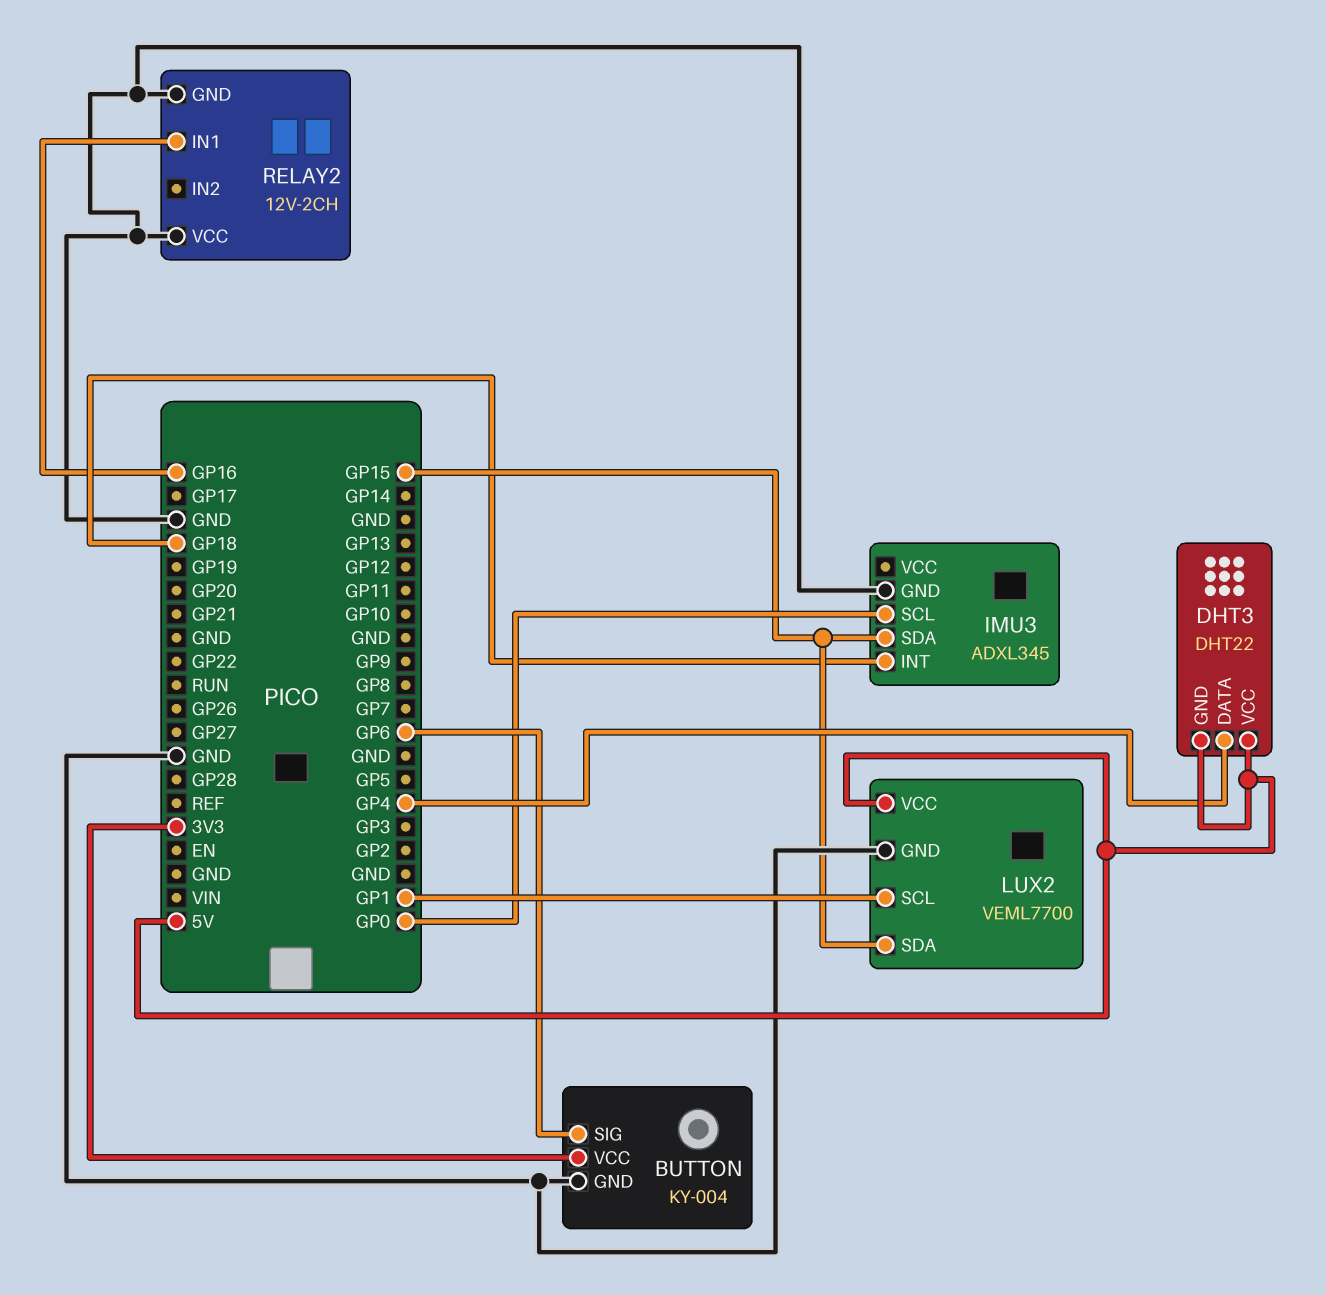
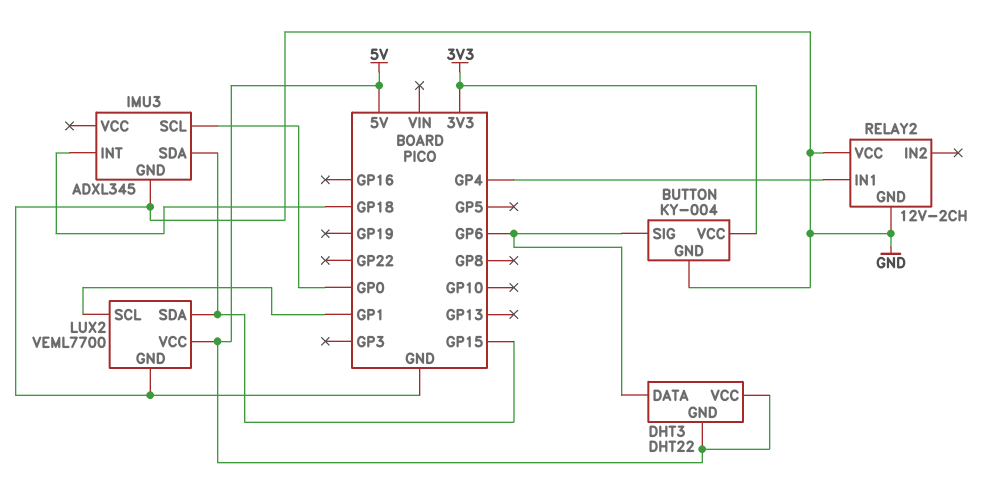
DHT3 pin DATA: GP4 -> GP6
RELAY2 pin IN1: GP16 -> GP4

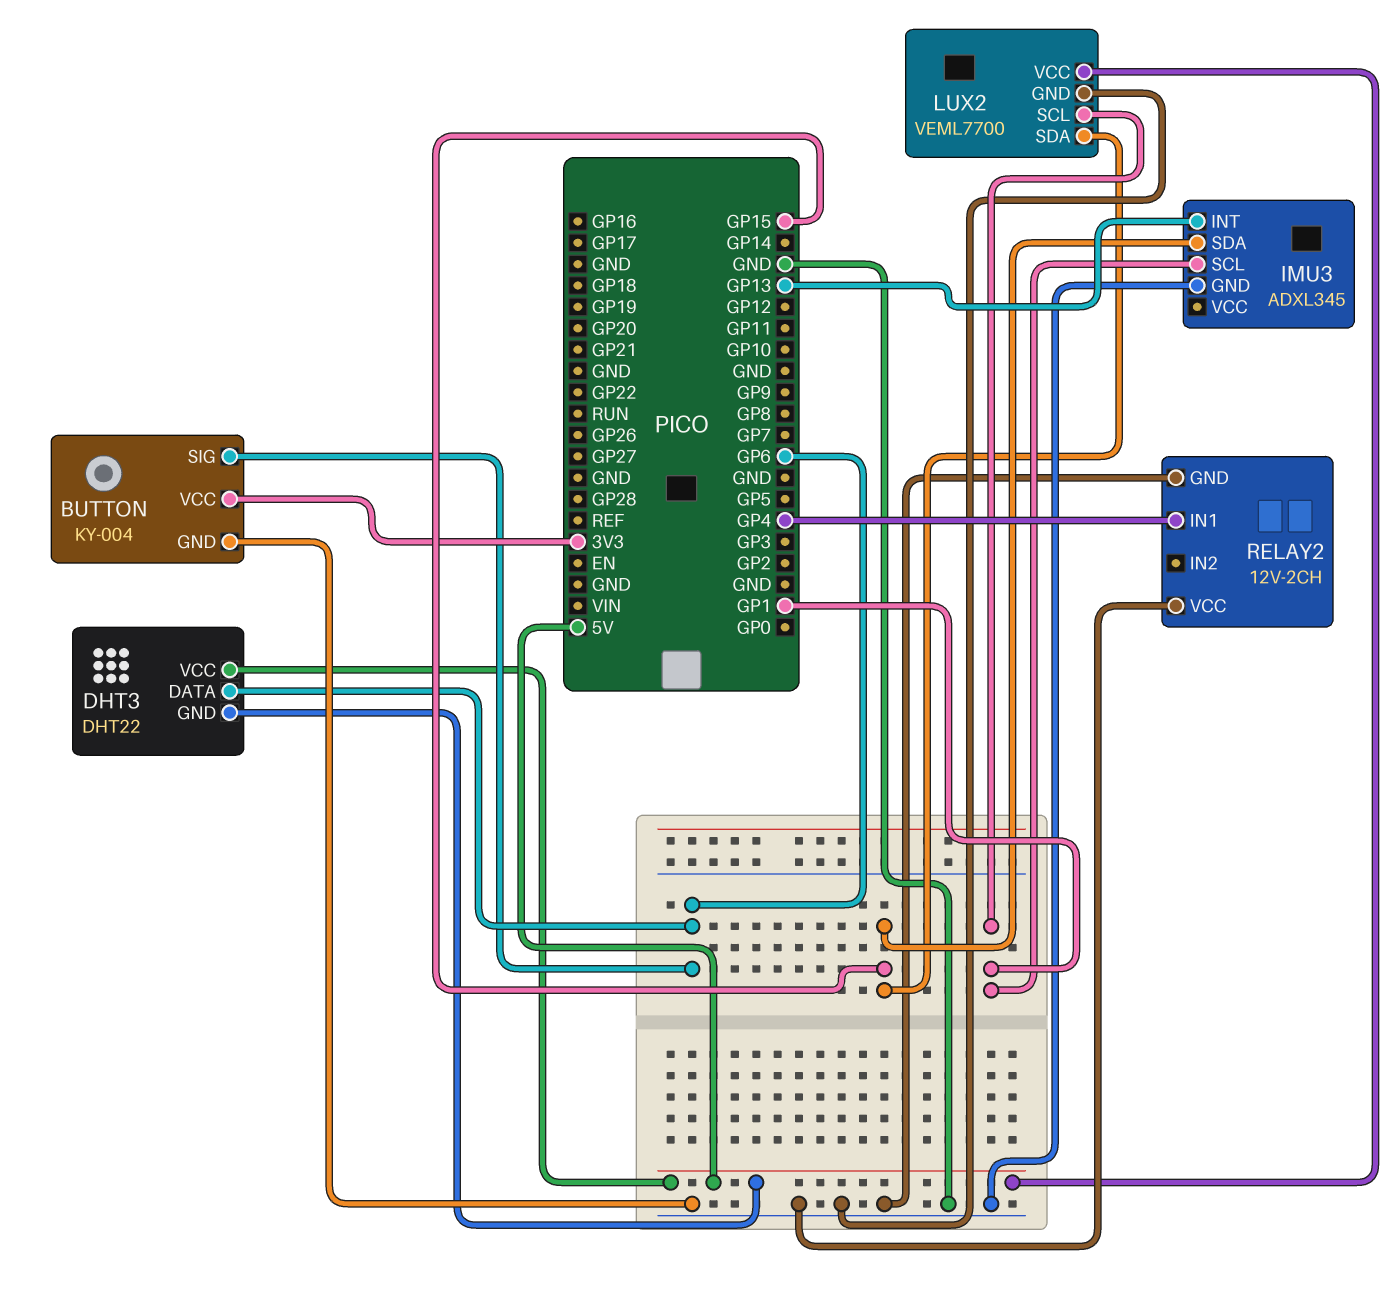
IMU3 pin INT: GP18 -> GP13
IMU3 pin SCL: GP0 -> GP1

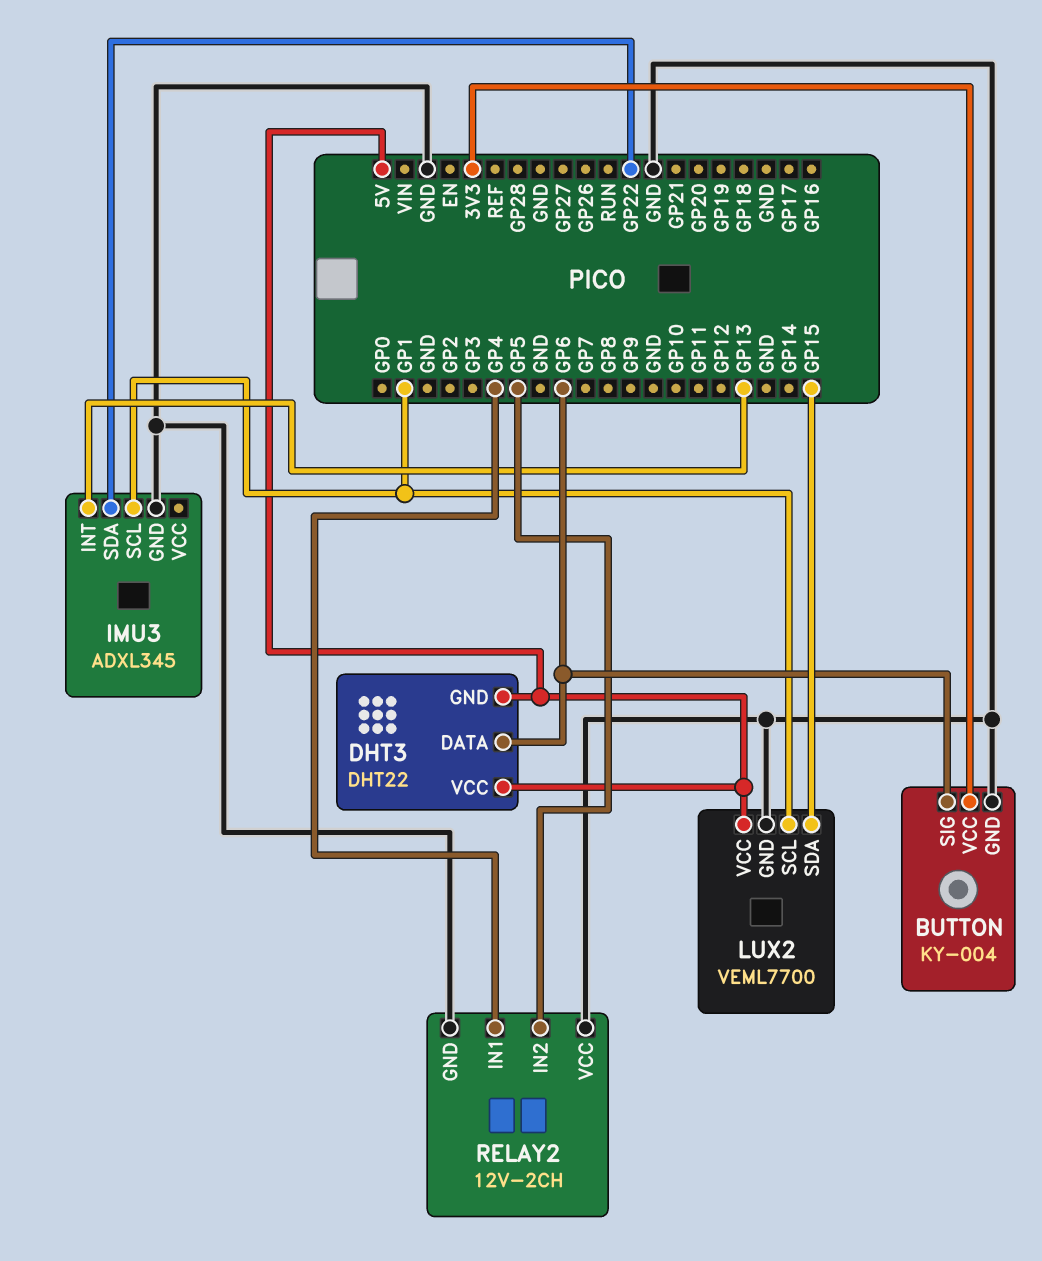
IMU3 pin SDA: GP15 -> GP22
RELAY2 pin IN2: none -> GP5

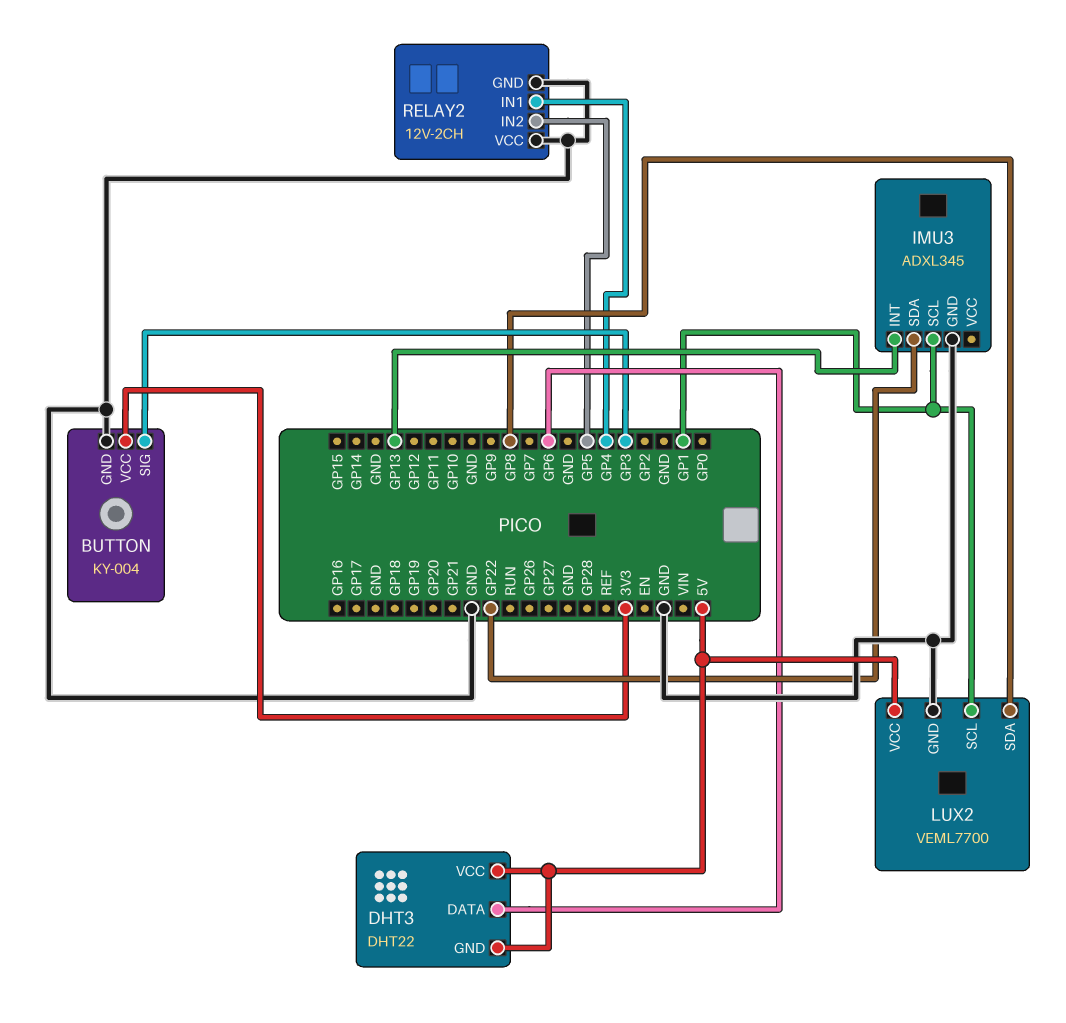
BUTTON pin SIG: GP6 -> GP3
LUX2 pin SDA: GP15 -> GP8

